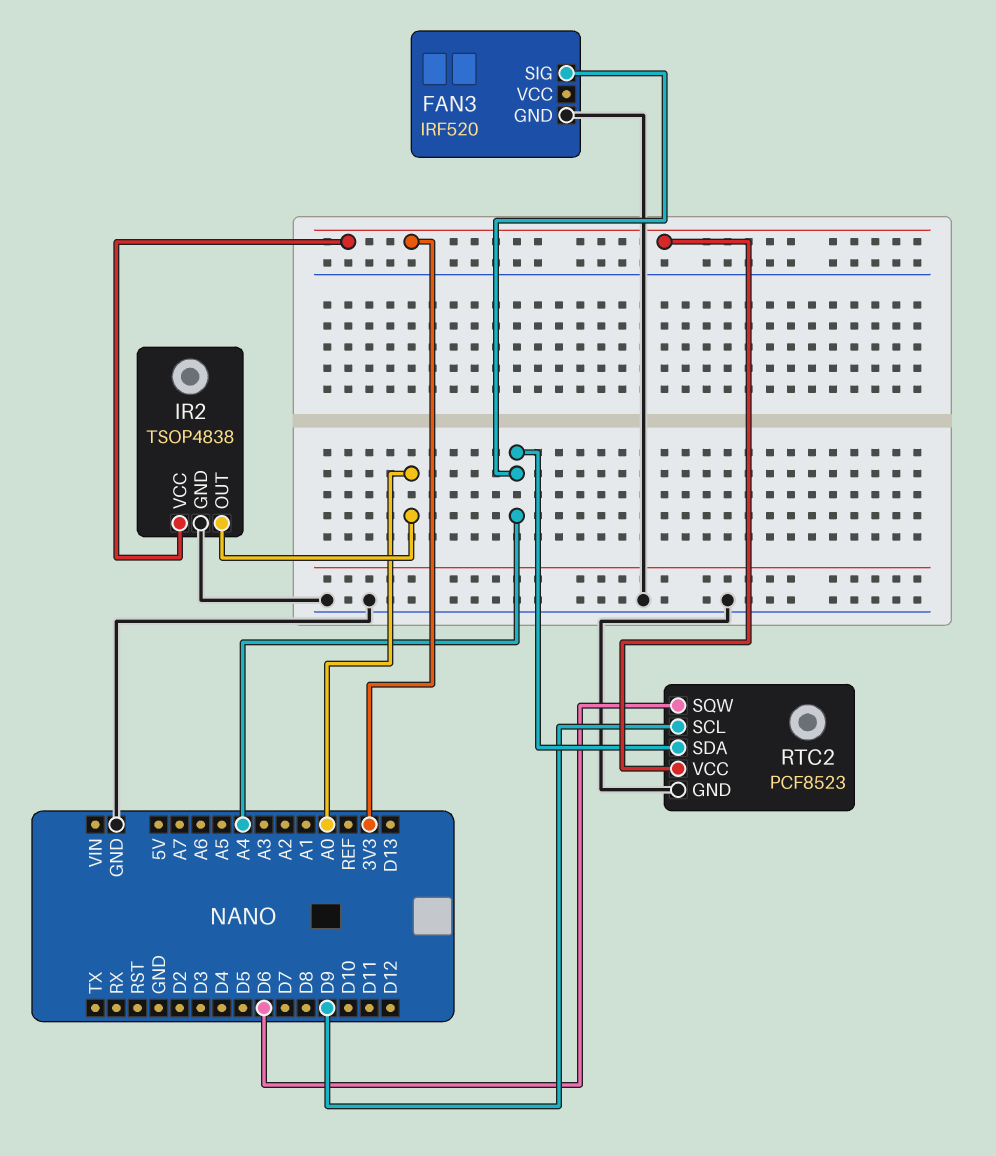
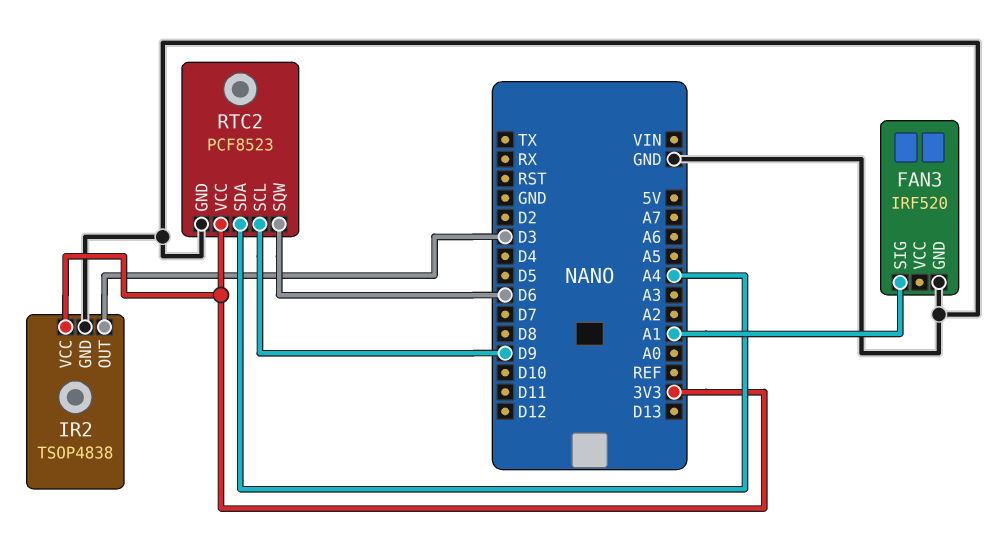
FAN3 pin SIG: A4 -> A1
IR2 pin OUT: A0 -> D3

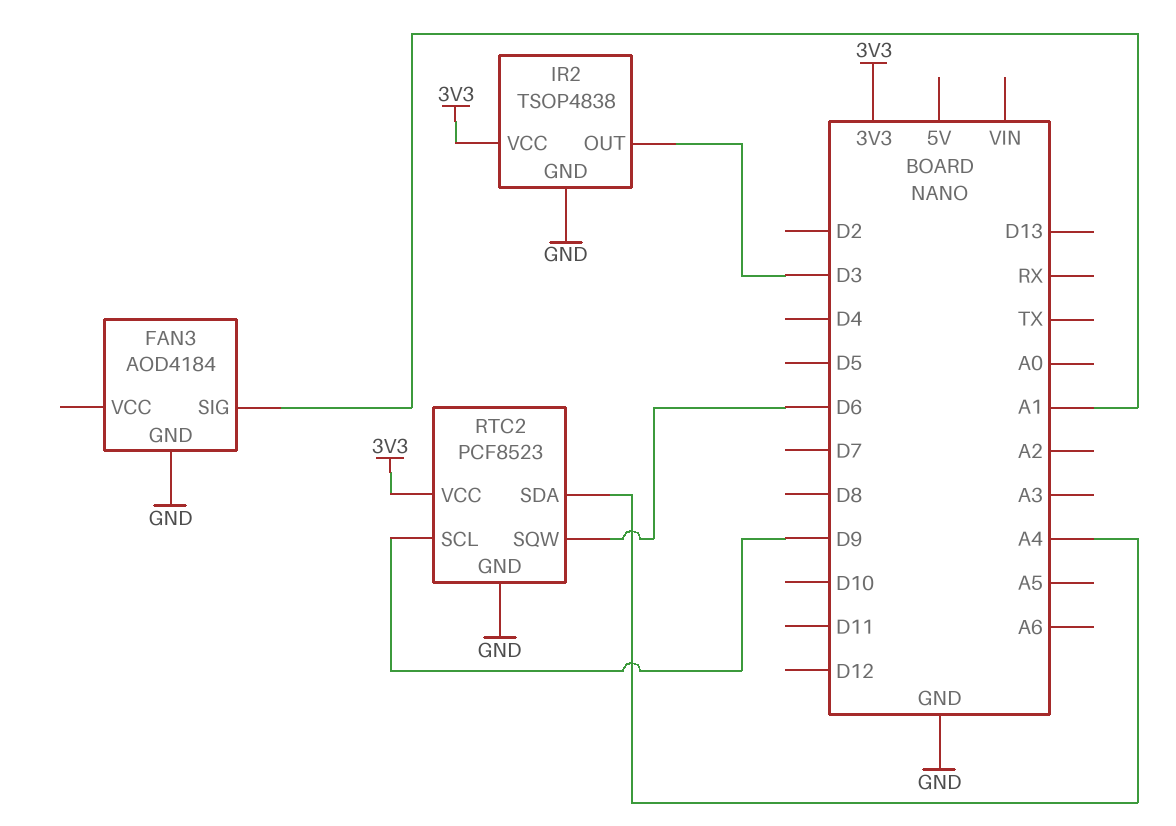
FAN3: IRF520 -> AOD4184

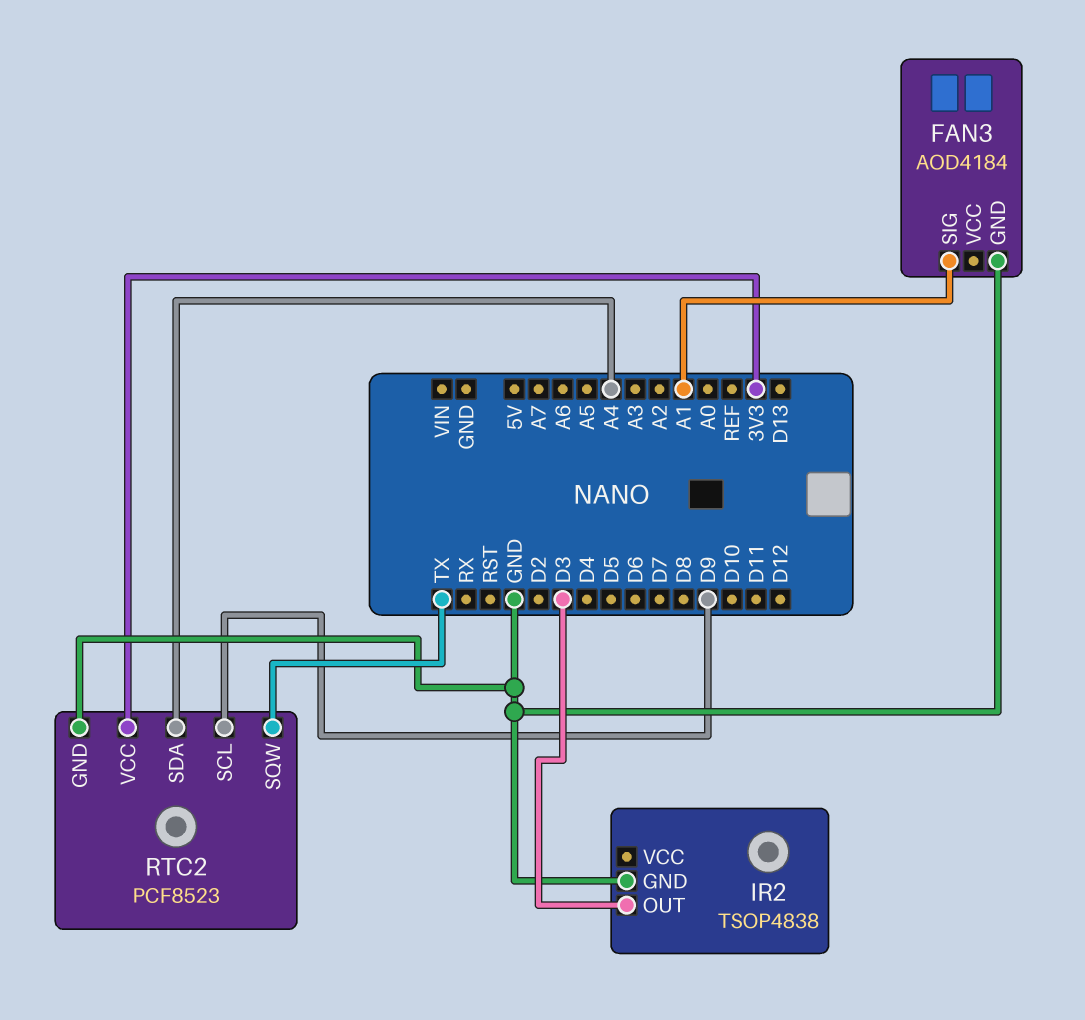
IR2 pin VCC: 3V3 -> none
RTC2 pin SQW: D6 -> TX

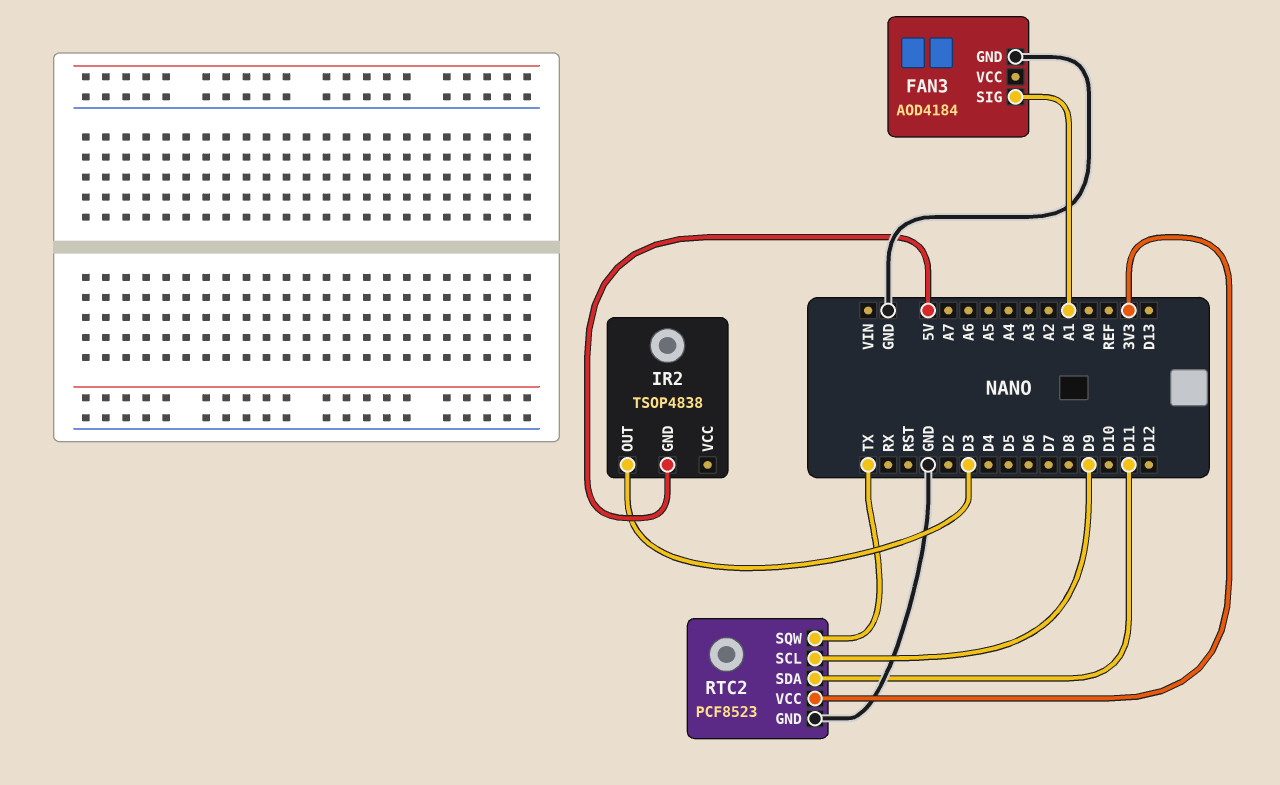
IR2 pin GND: GND -> 5V
RTC2 pin SDA: A4 -> D11

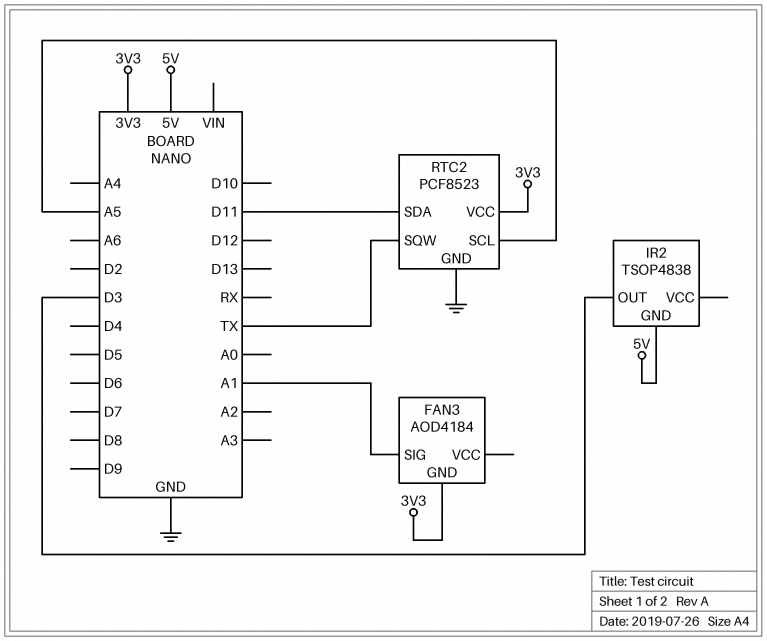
FAN3 pin GND: GND -> 3V3
RTC2 pin SCL: D9 -> A5

